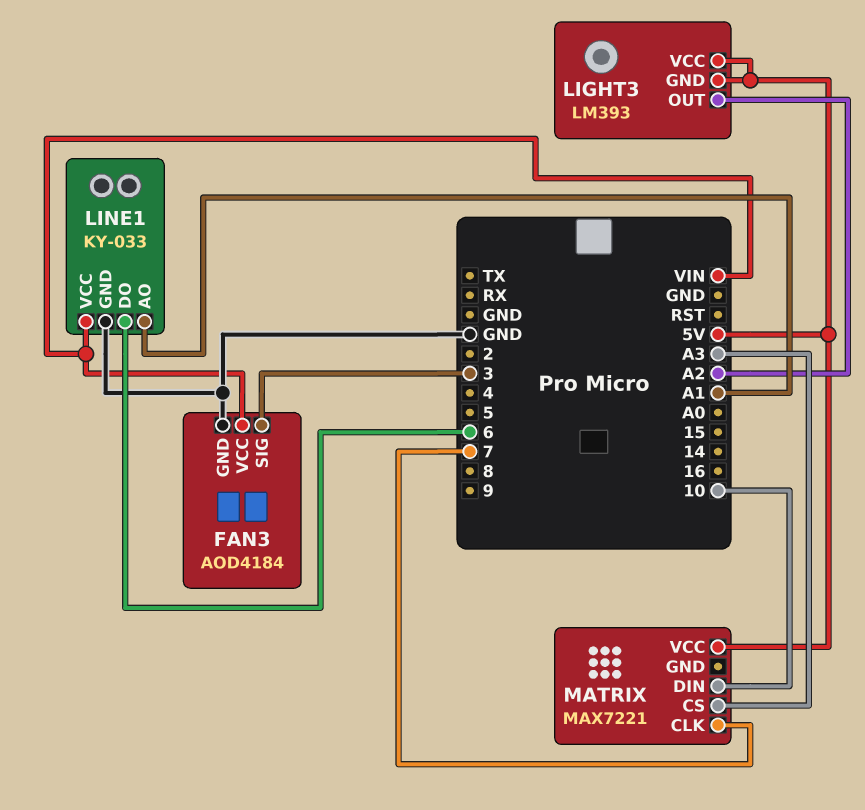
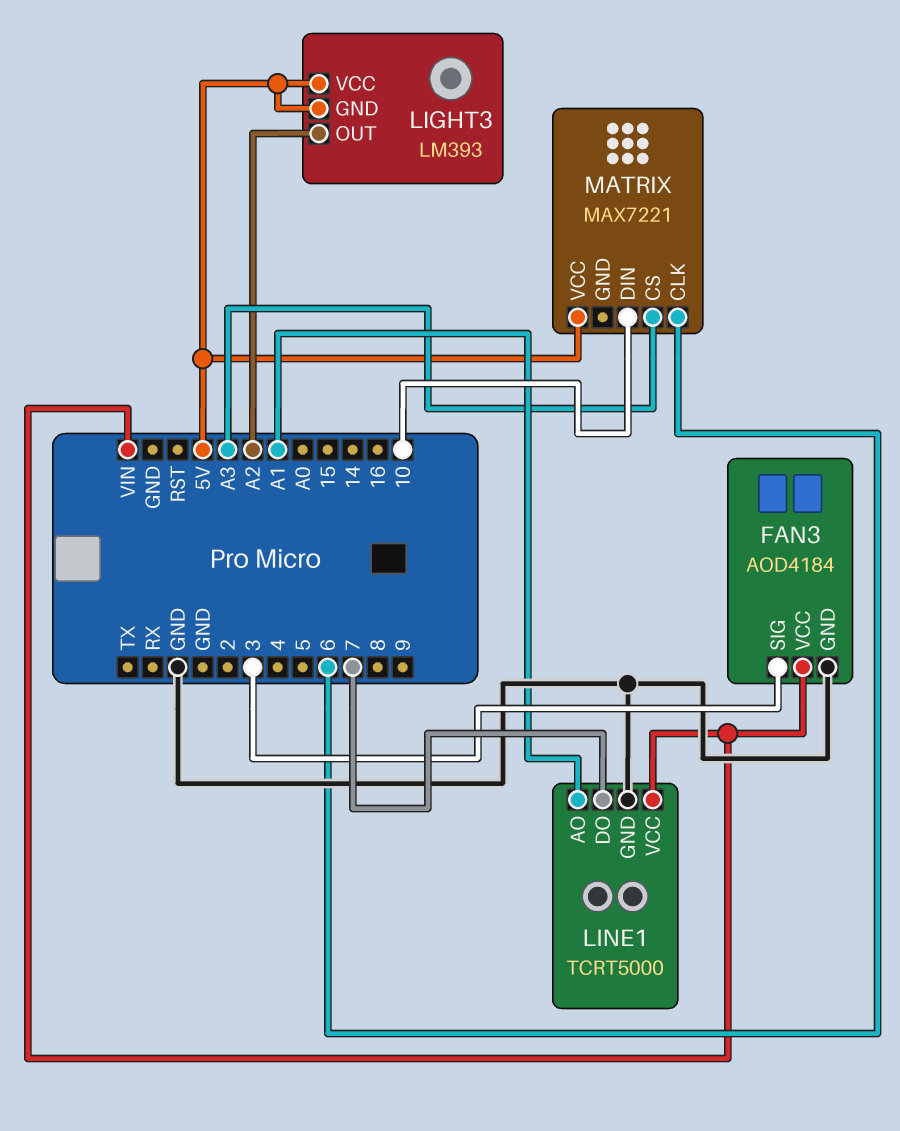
LINE1: KY-033 -> TCRT5000
LINE1 pin DO: 6 -> 7
MATRIX pin CLK: 7 -> 6

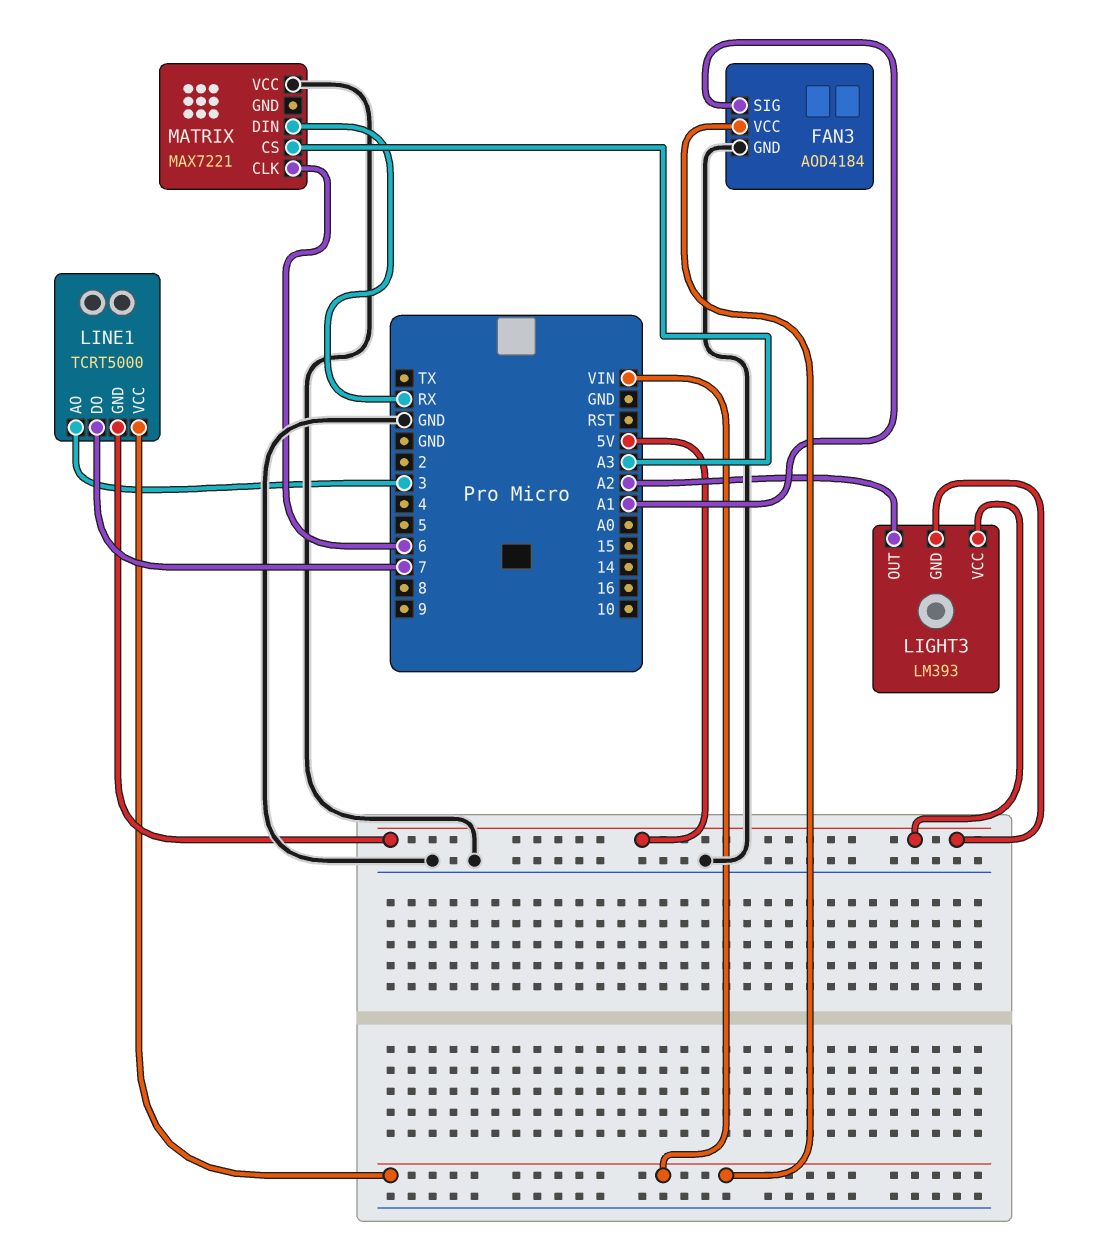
FAN3 pin SIG: 3 -> A1
LINE1 pin AO: A1 -> 3
LINE1 pin GND: GND -> 5V
MATRIX pin DIN: 10 -> RX
MATRIX pin VCC: 5V -> GND

